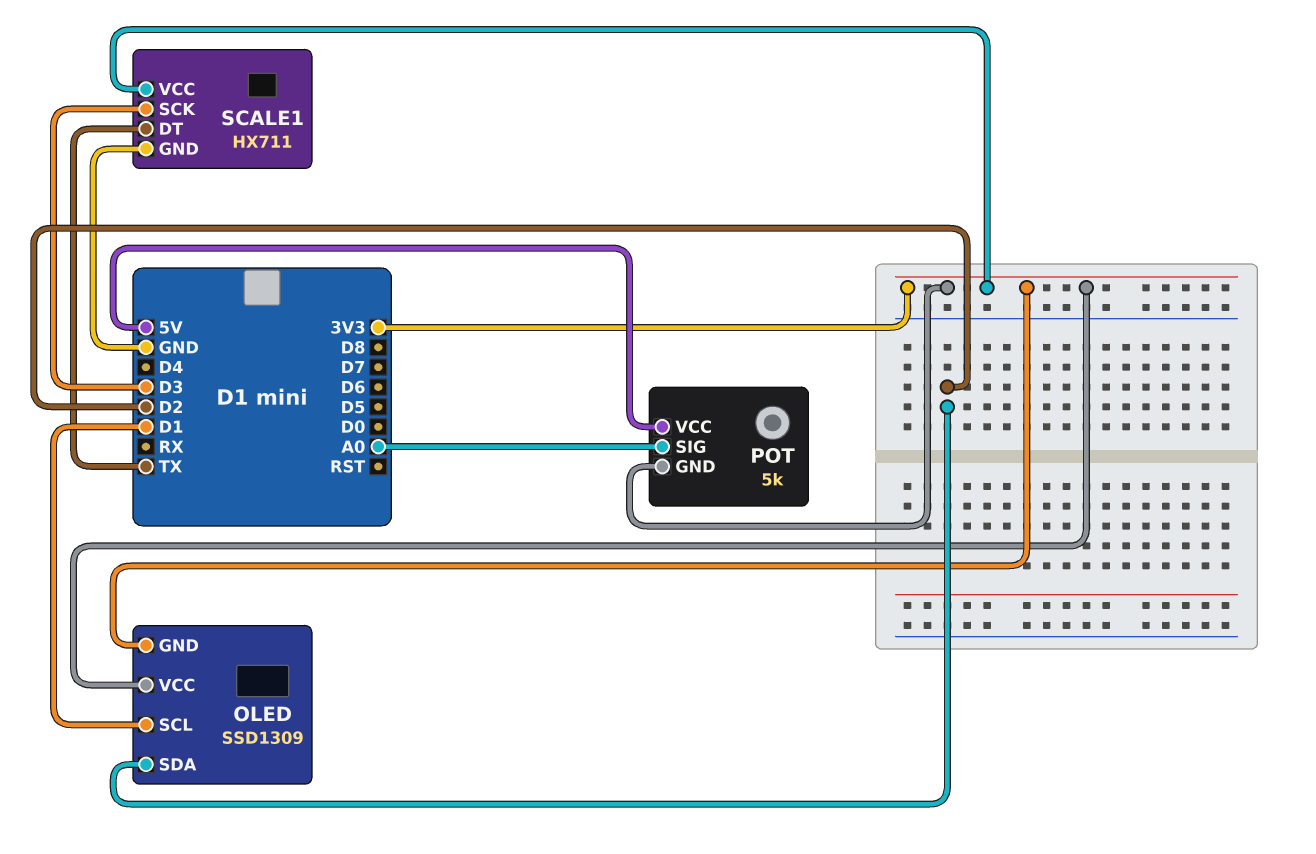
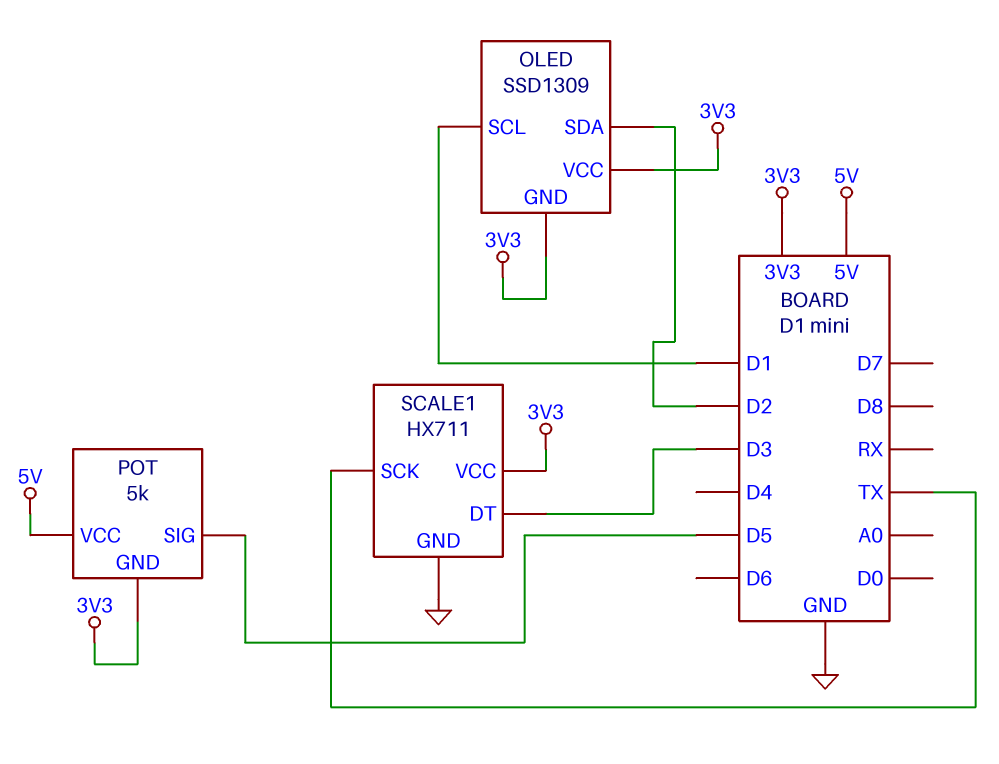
POT pin SIG: A0 -> D5
SCALE1 pin DT: TX -> D3
SCALE1 pin SCK: D3 -> TX

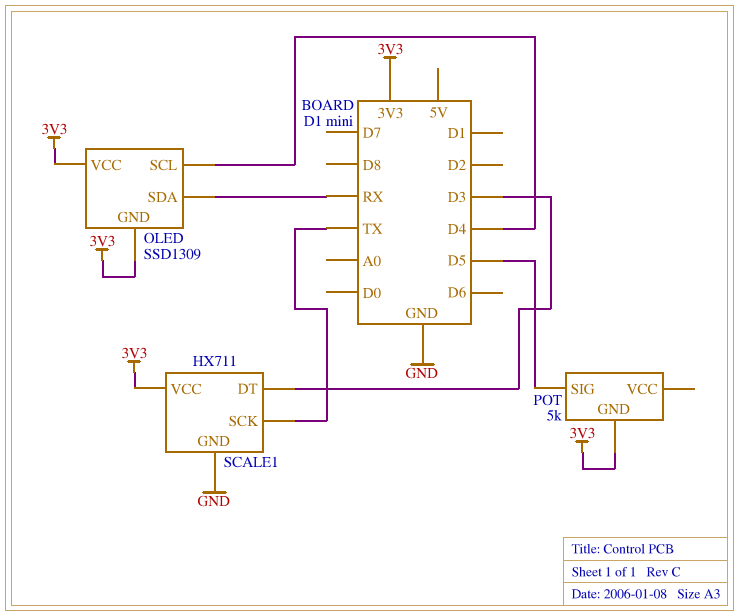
OLED pin SCL: D1 -> D4
OLED pin SDA: D2 -> RX
POT pin VCC: 5V -> none

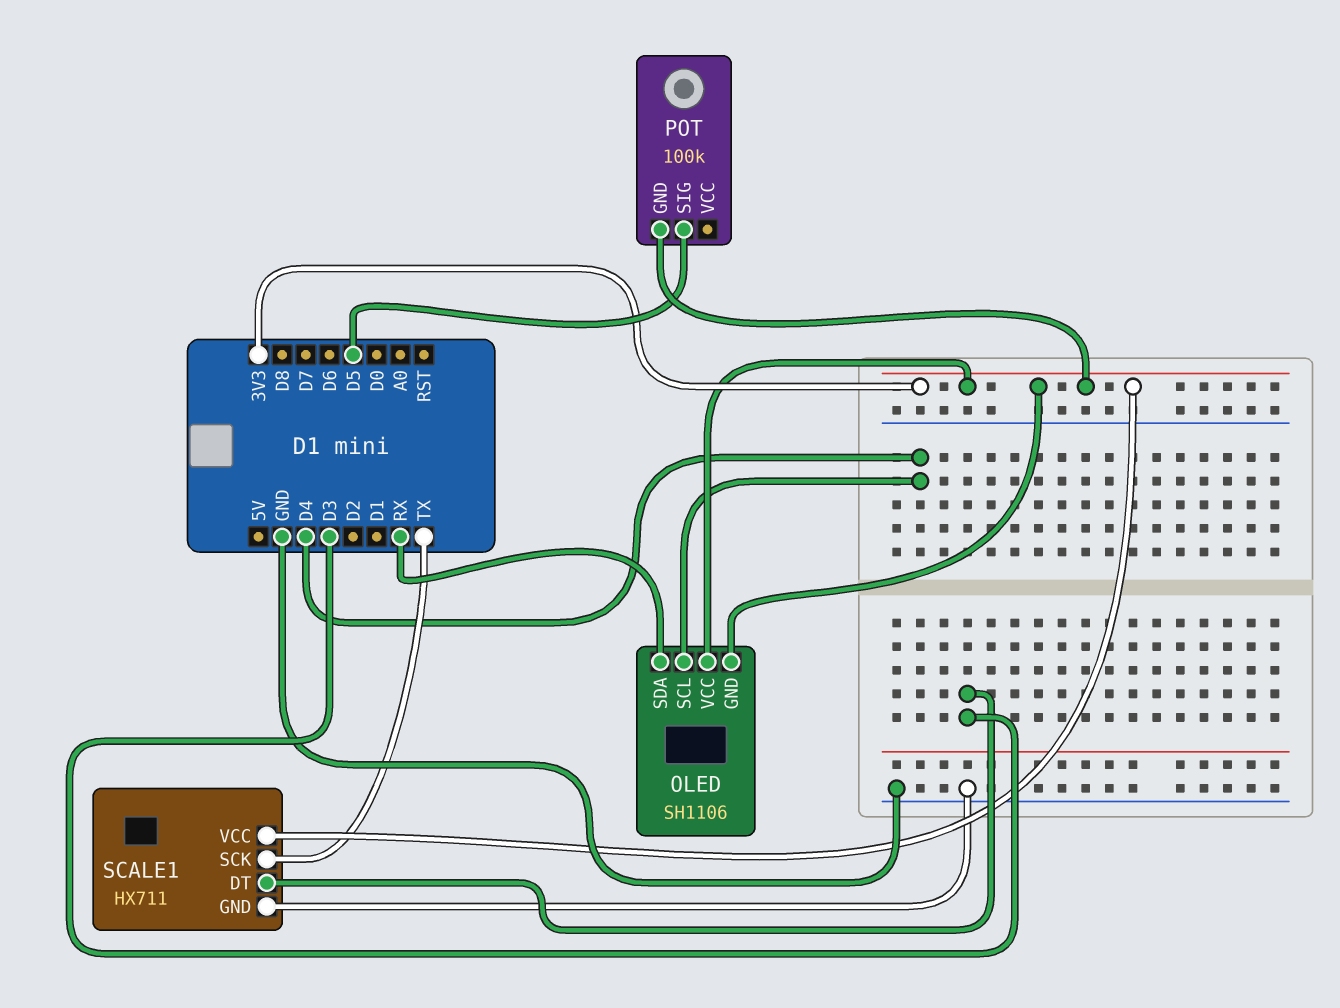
OLED: SSD1309 -> SH1106
POT: 5k -> 100k

